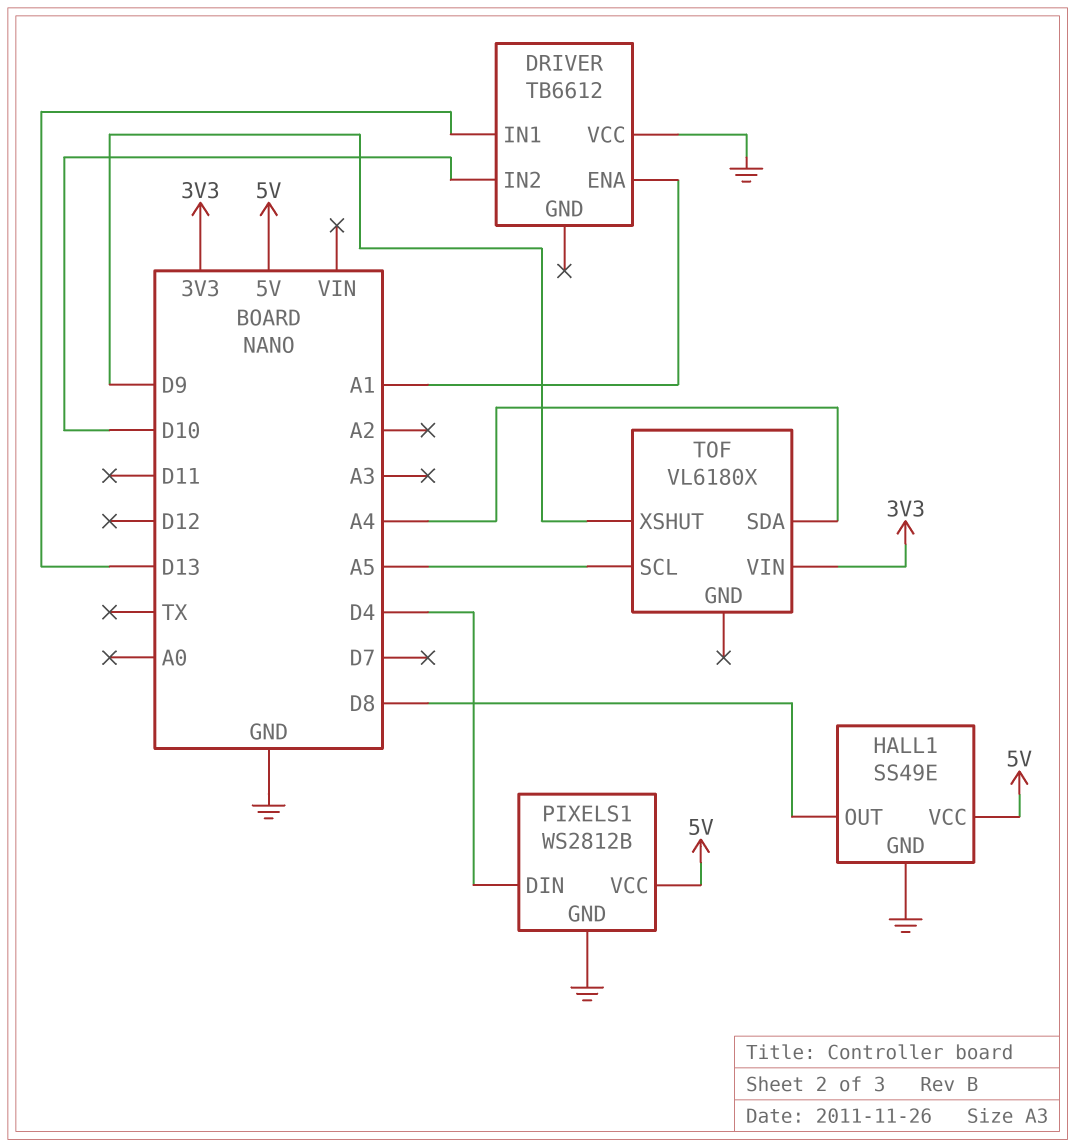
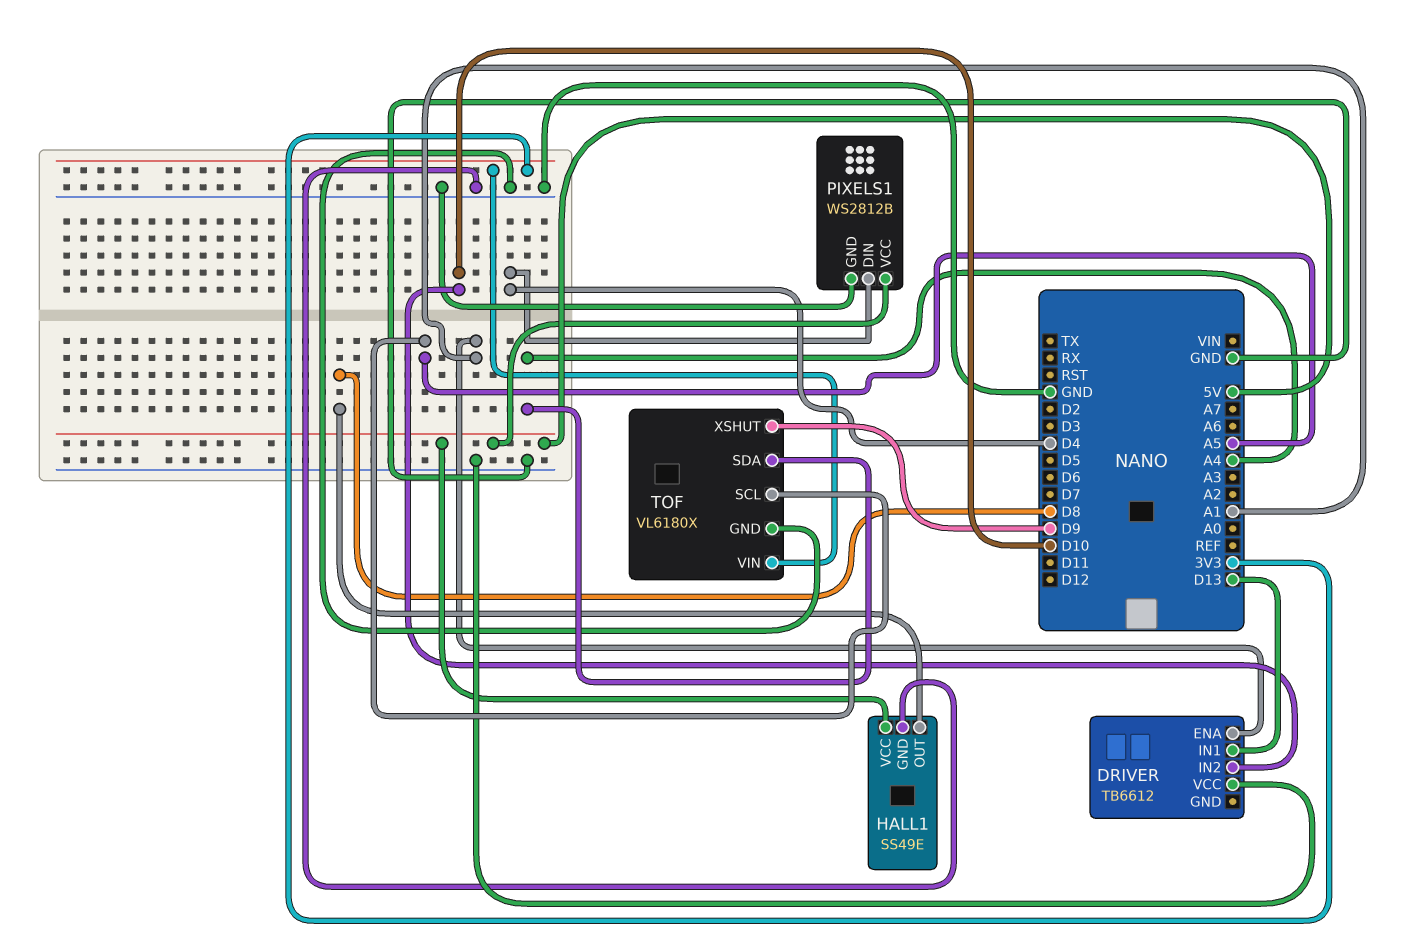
TOF pin GND: none -> GND

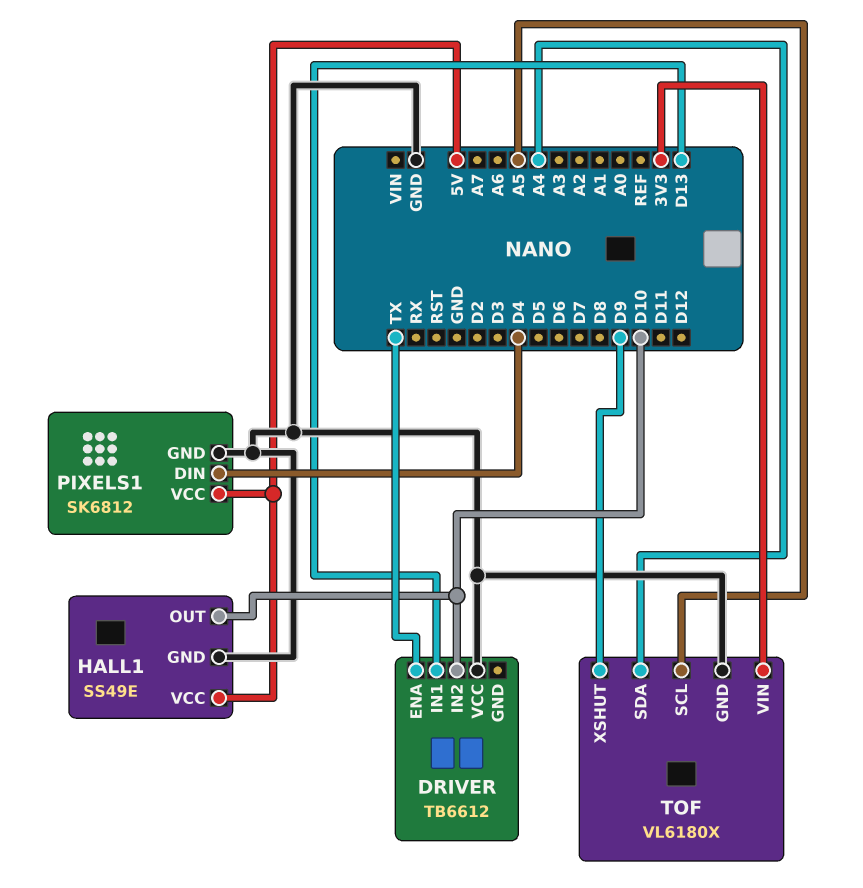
DRIVER pin ENA: A1 -> TX
HALL1 pin OUT: D8 -> D10
PIXELS1: WS2812B -> SK6812

